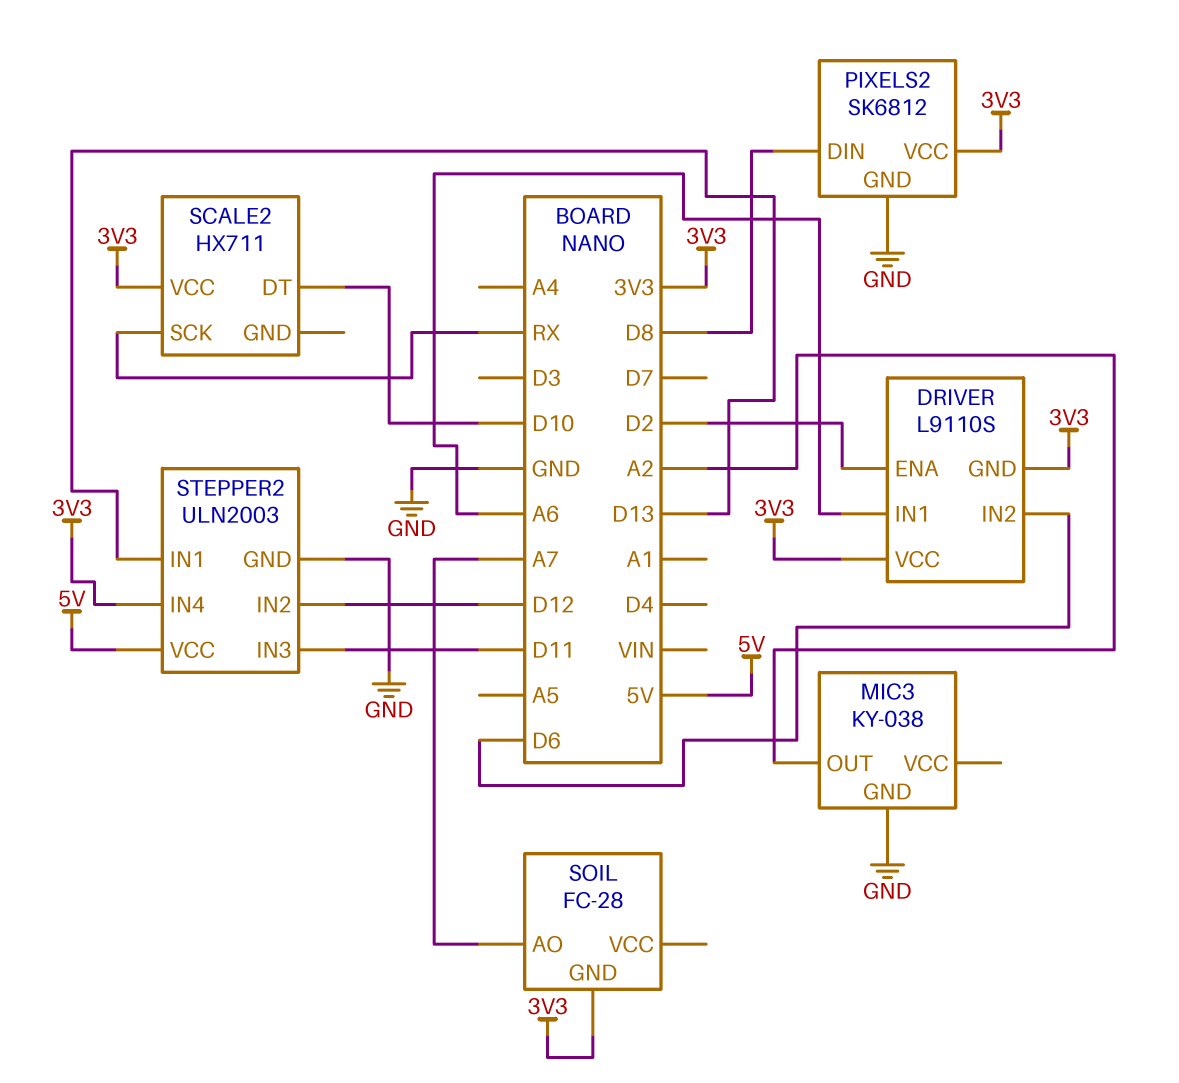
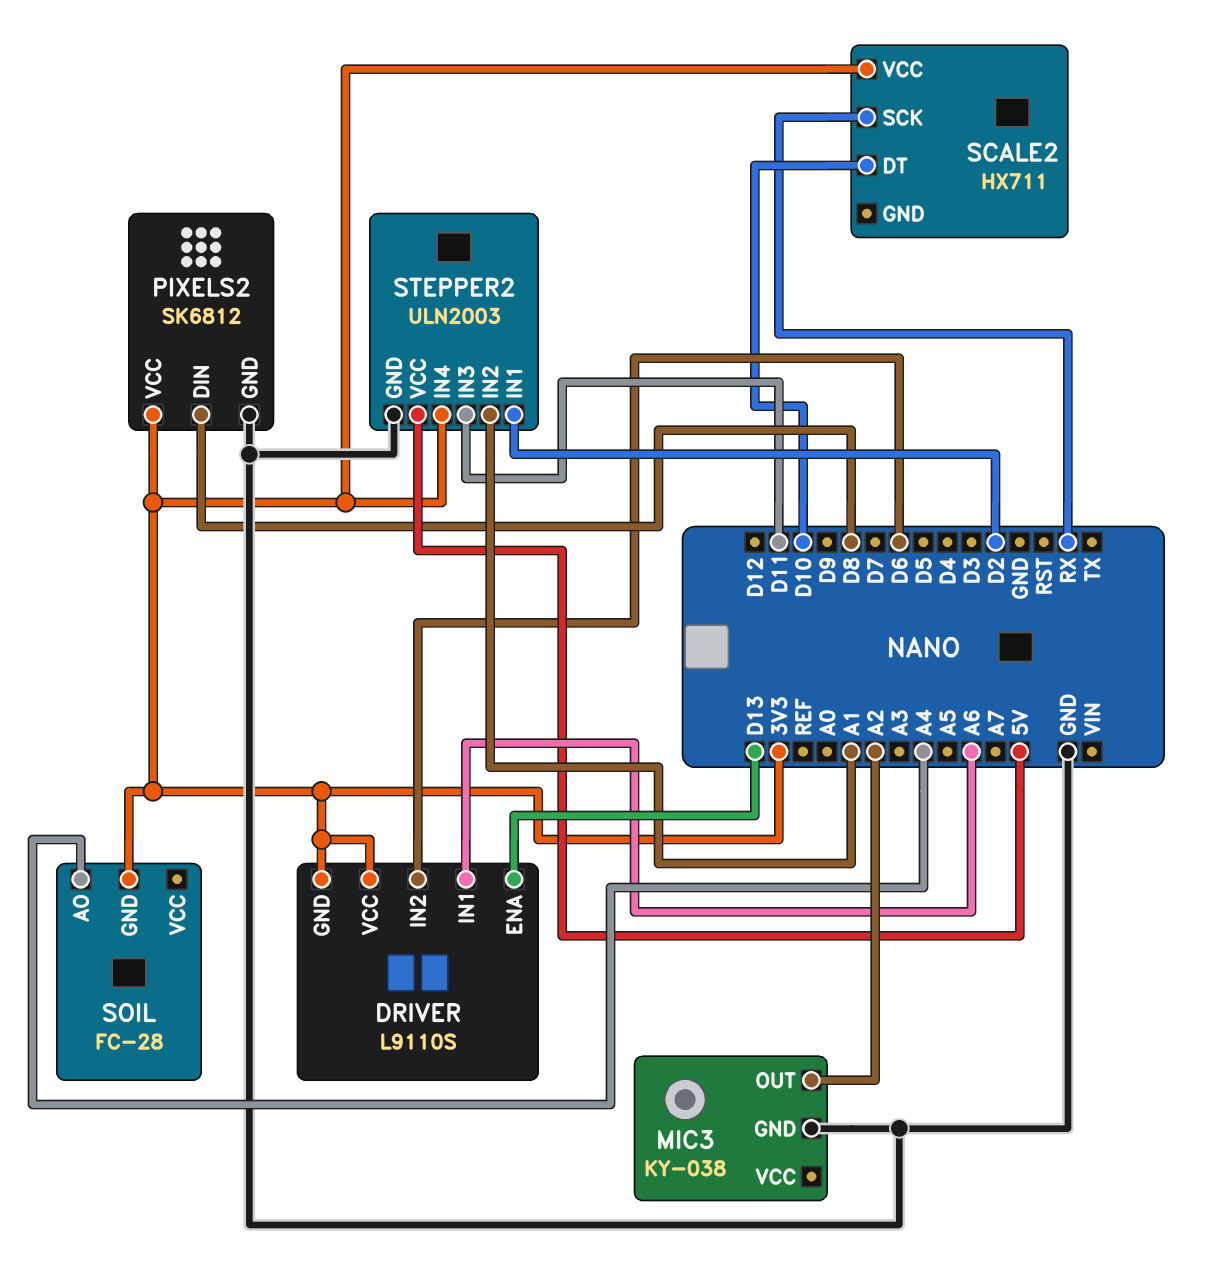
DRIVER pin ENA: D2 -> D13
SOIL pin AO: A7 -> A4
STEPPER2 pin IN1: D13 -> D2
STEPPER2 pin IN2: D12 -> A1

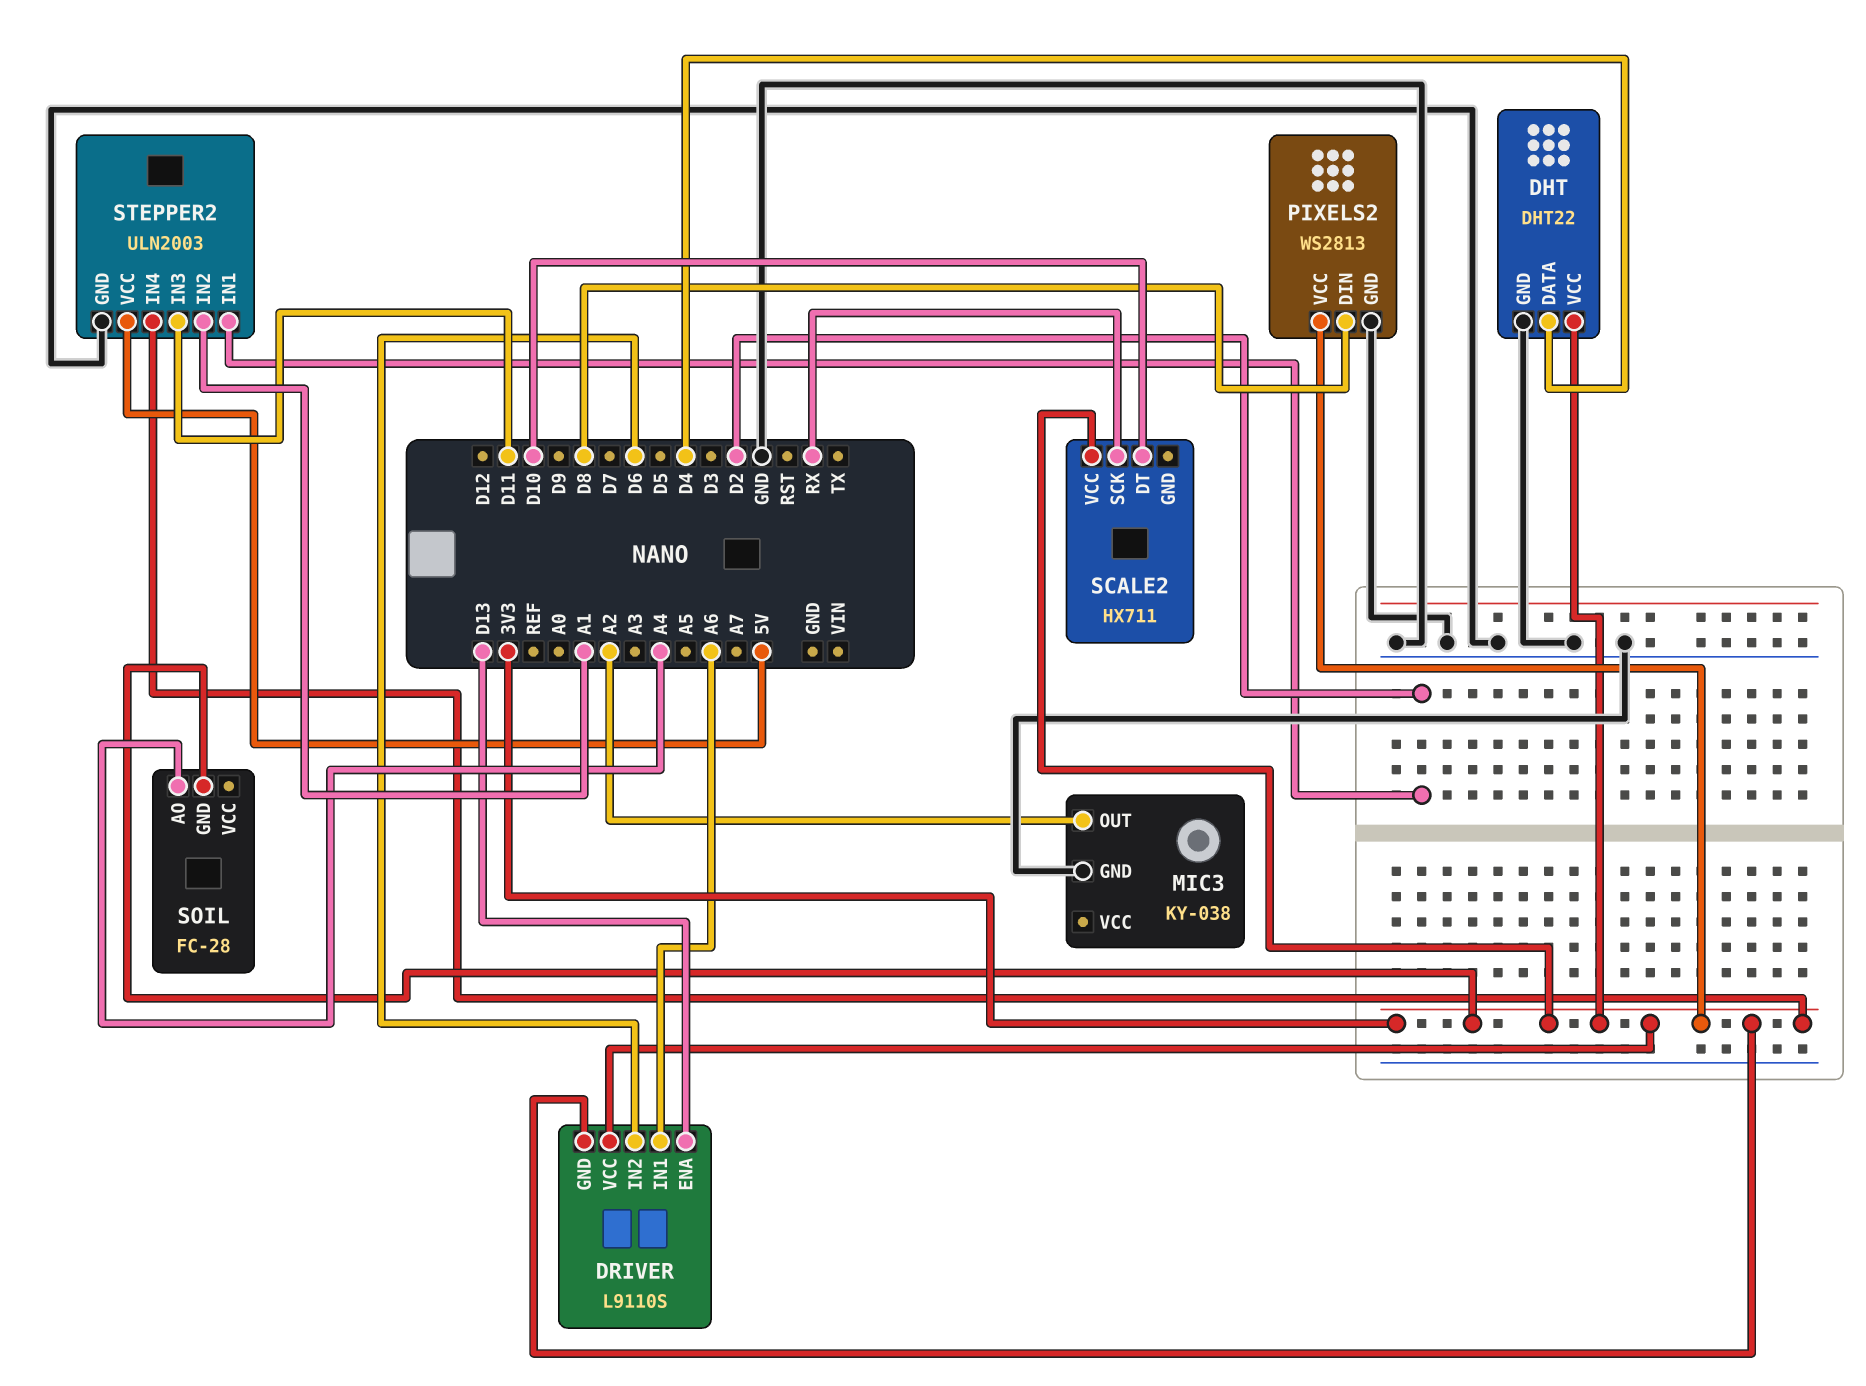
DHT: none -> DHT22
DHT pin DATA: none -> D4
DHT pin GND: none -> GND
DHT pin VCC: none -> 3V3
PIXELS2: SK6812 -> WS2813

